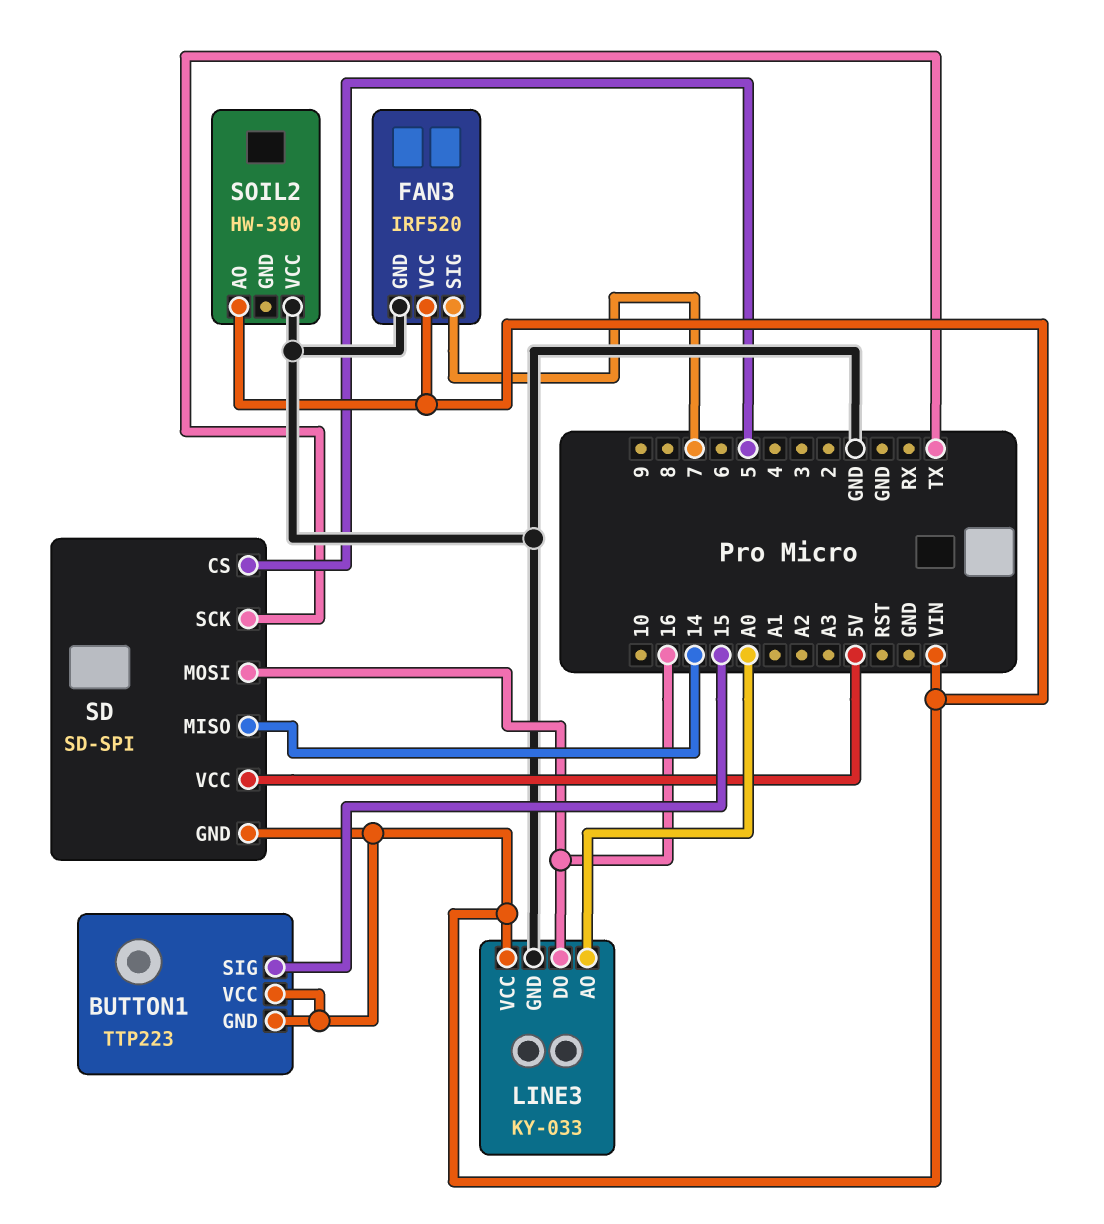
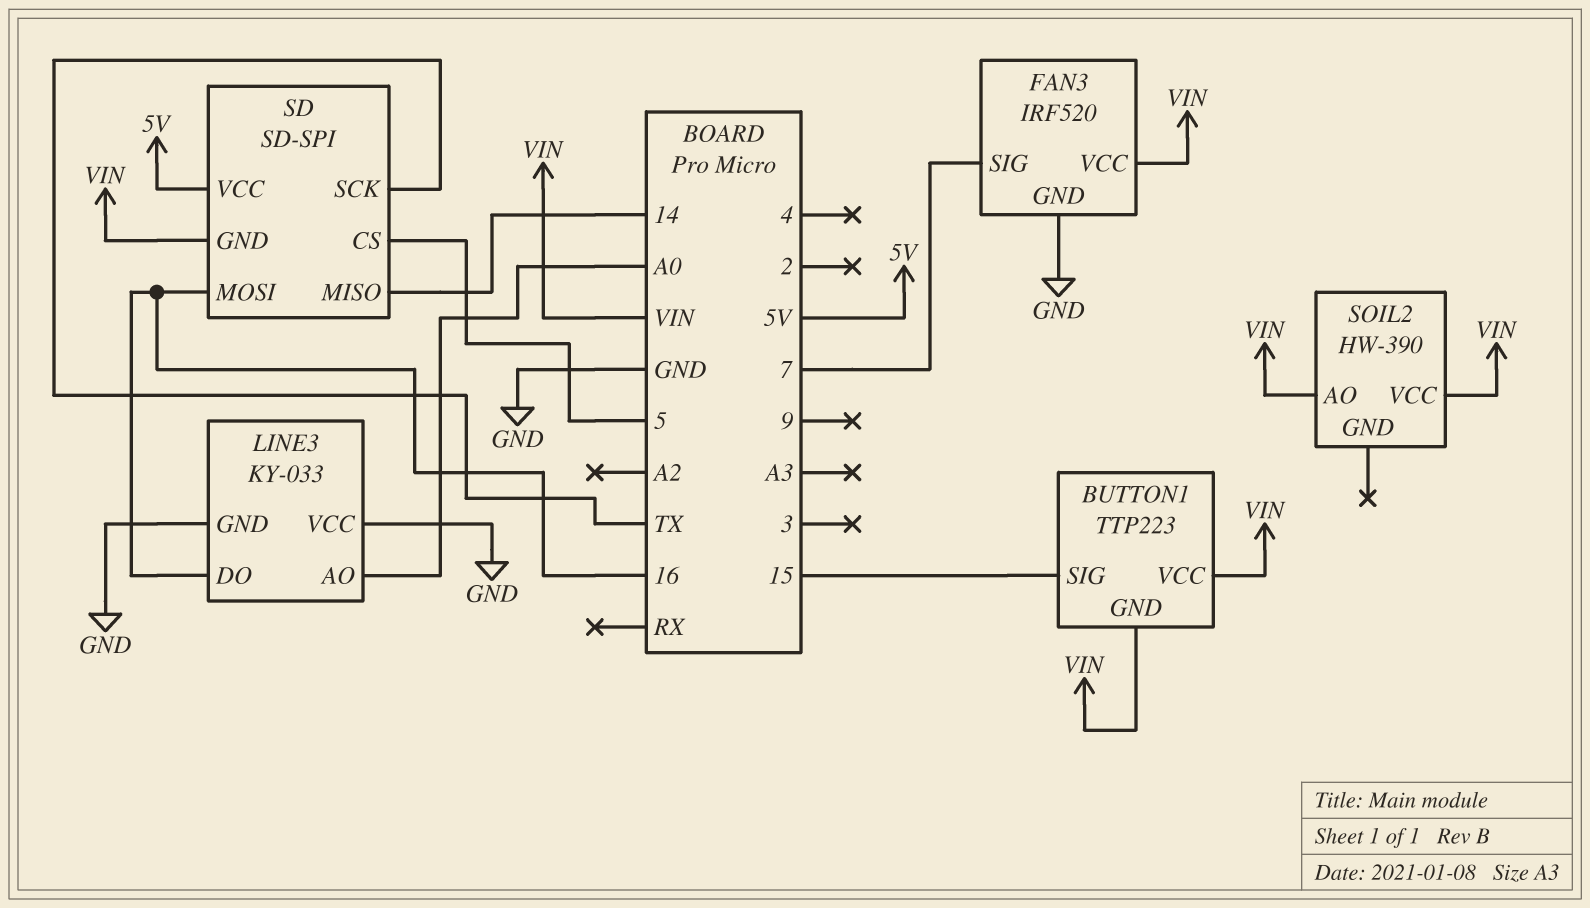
LINE3 pin VCC: VIN -> GND
SOIL2 pin VCC: GND -> VIN

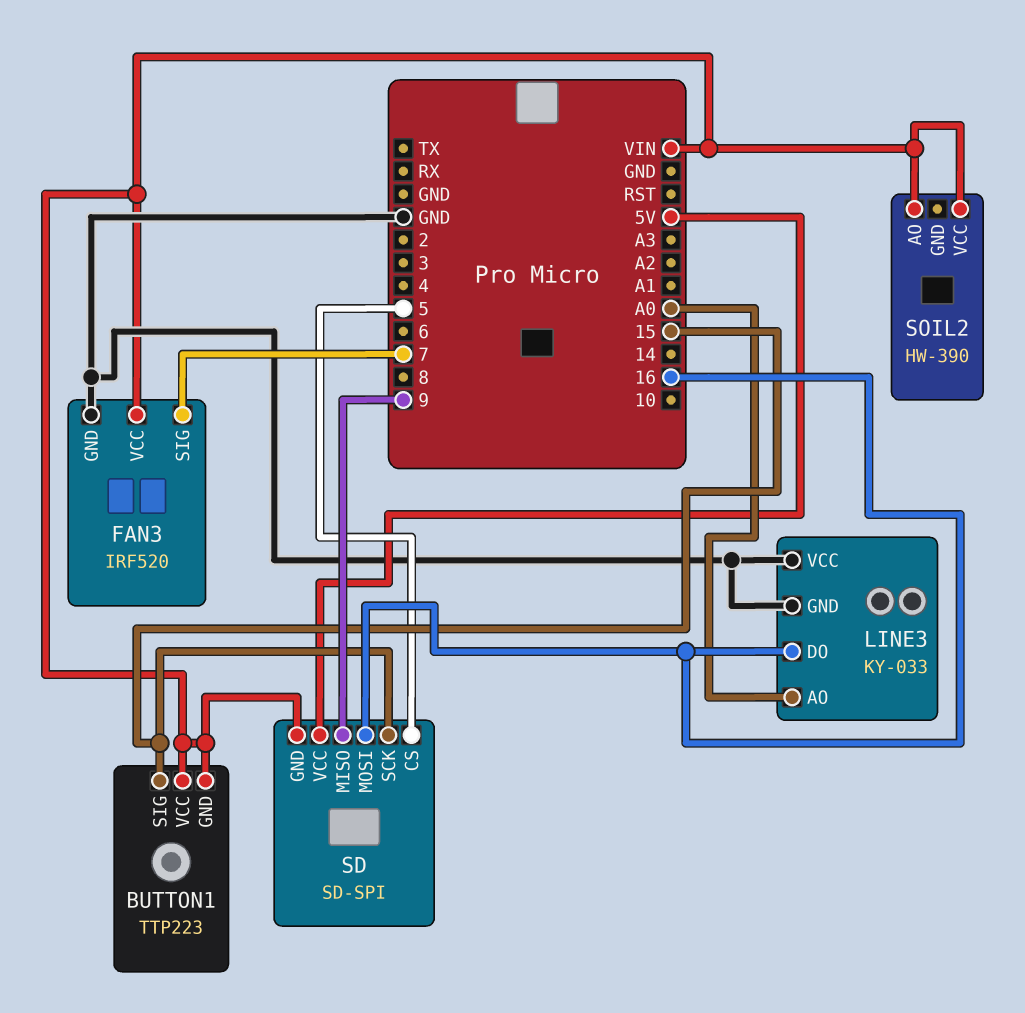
SD pin MISO: 14 -> 9
SD pin SCK: TX -> 15

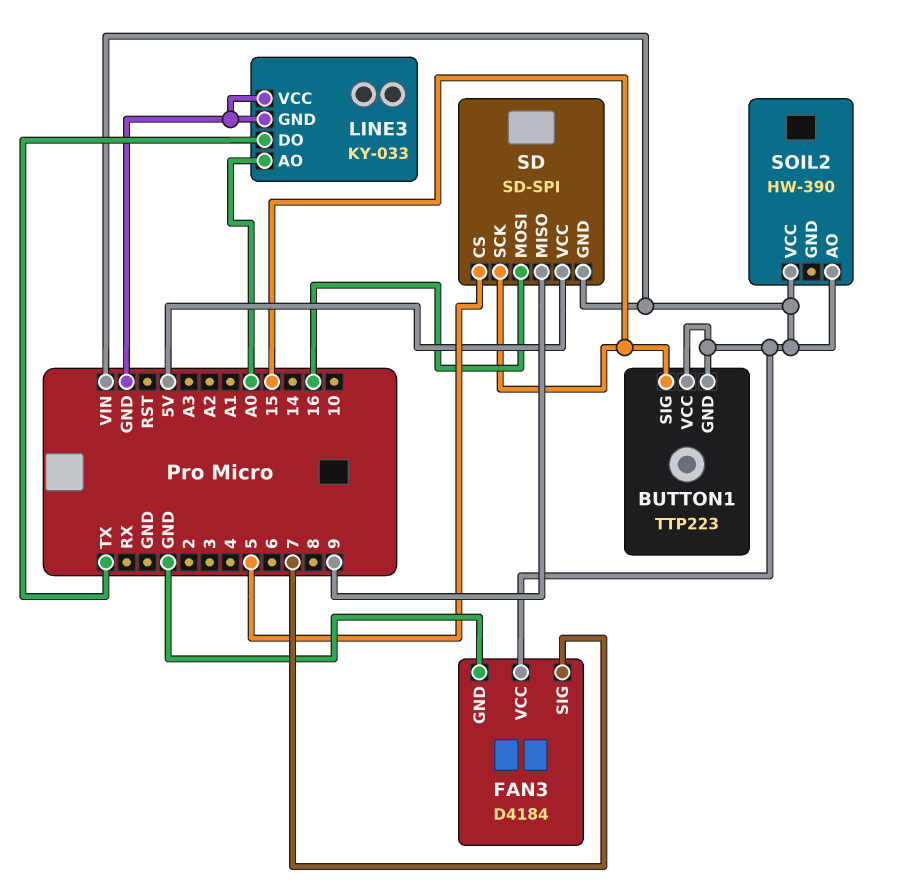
FAN3: IRF520 -> D4184
LINE3 pin DO: 16 -> TX

